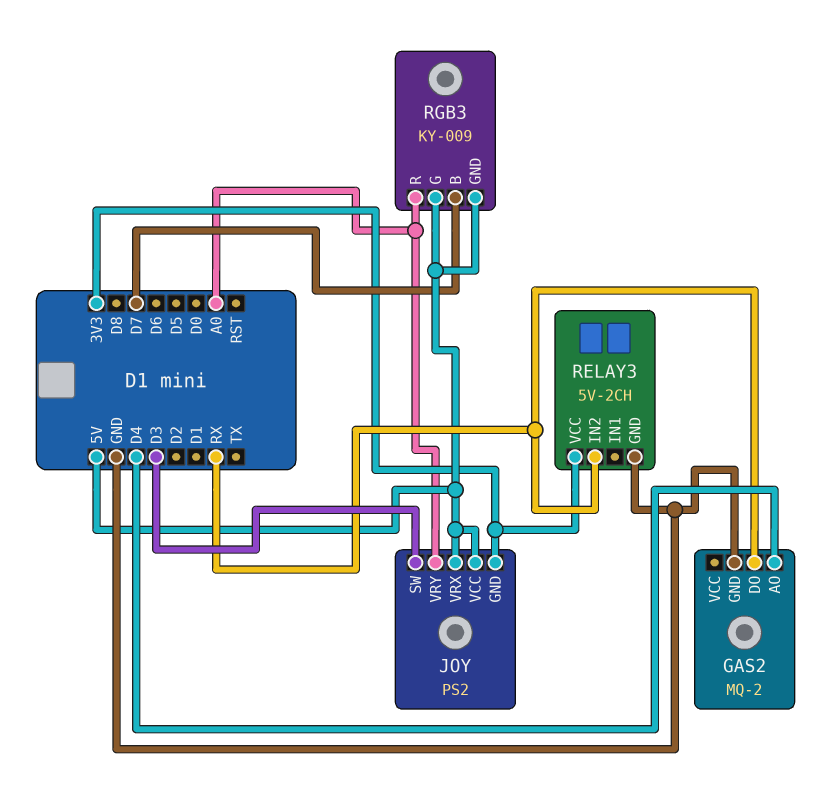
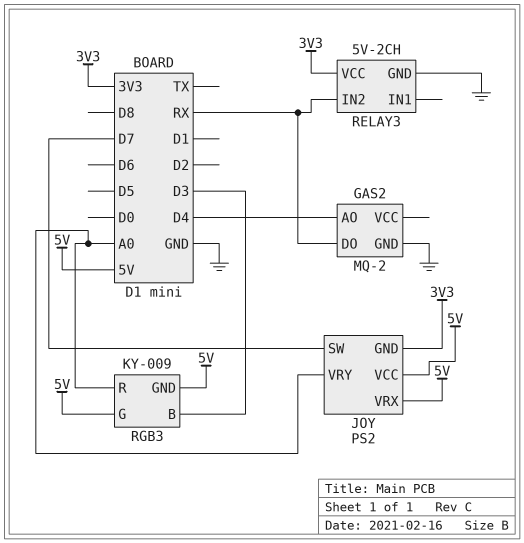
JOY pin SW: D3 -> D7
RGB3 pin B: D7 -> D3

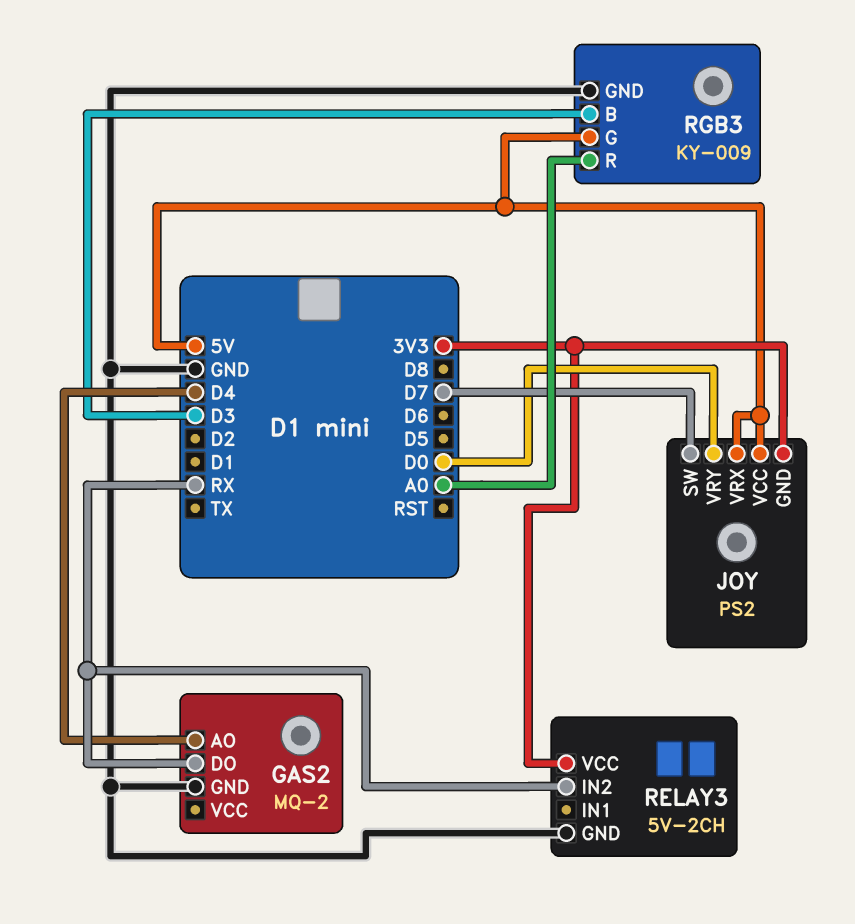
JOY pin VRY: A0 -> D0
RGB3 pin GND: 5V -> GND

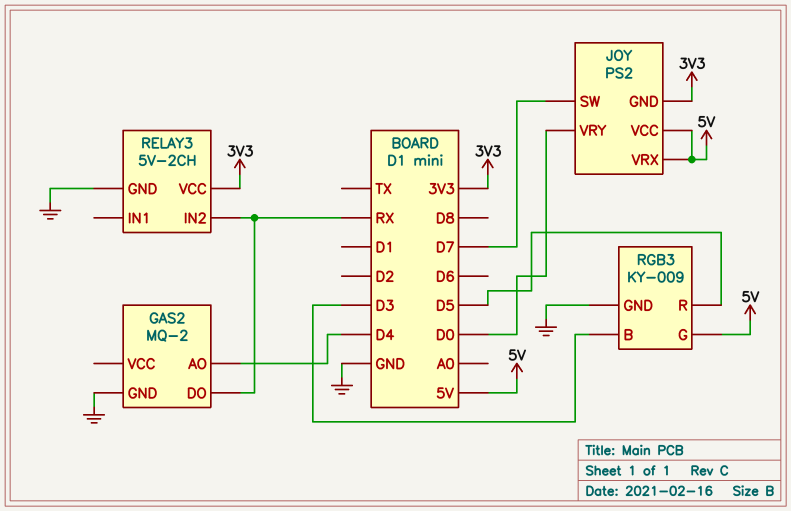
RGB3 pin R: A0 -> D5

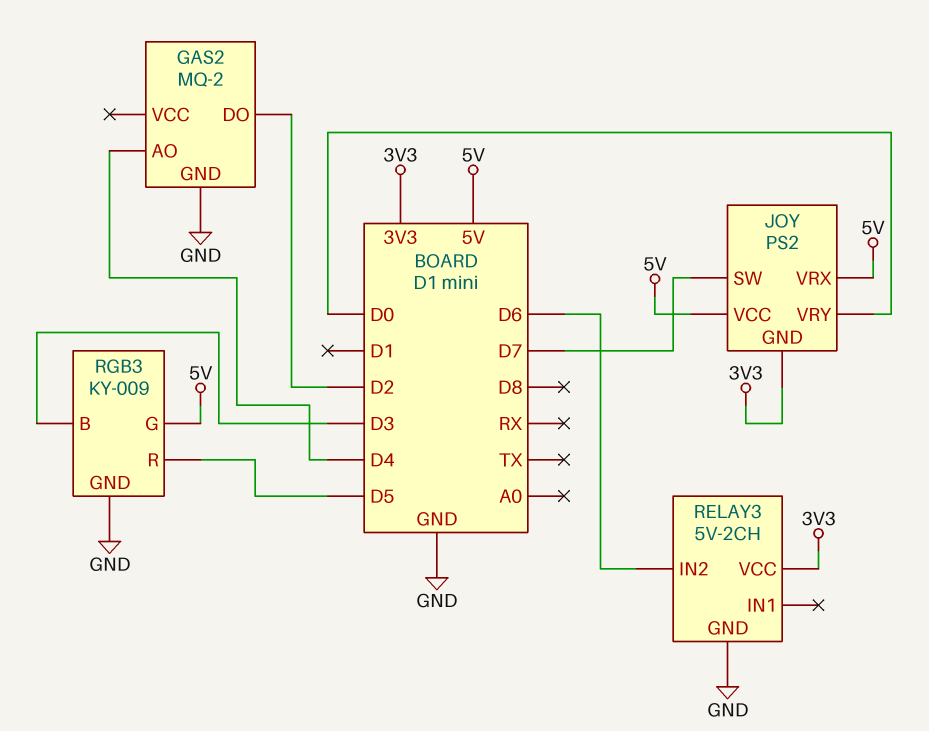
GAS2 pin DO: RX -> D2
RELAY3 pin IN2: RX -> D6

